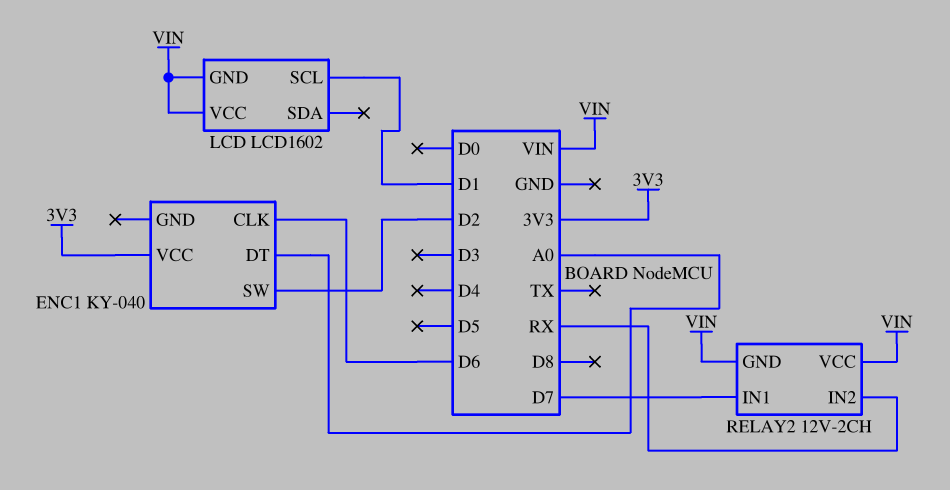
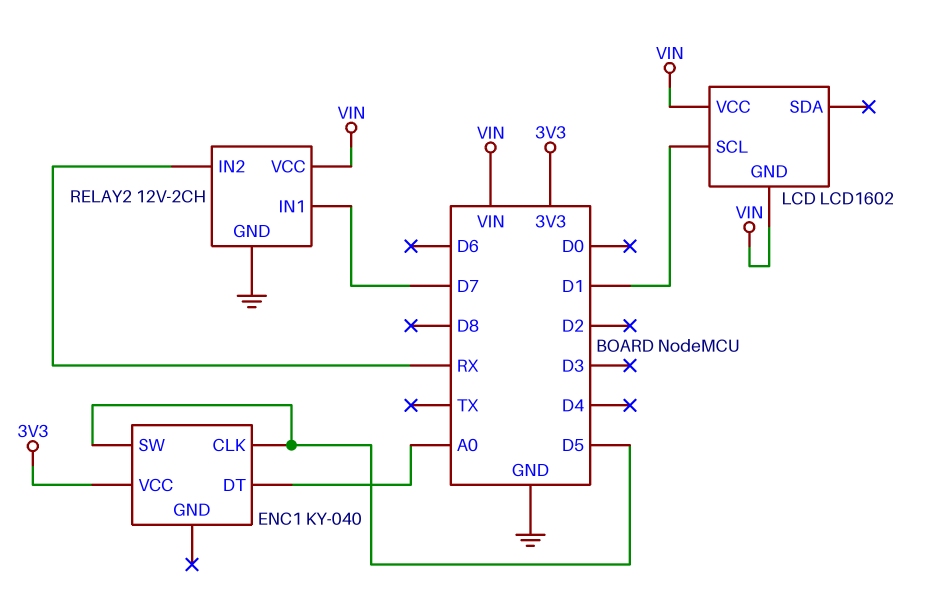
ENC1 pin CLK: D6 -> D5
ENC1 pin SW: D2 -> D5
RELAY2 pin GND: VIN -> GND

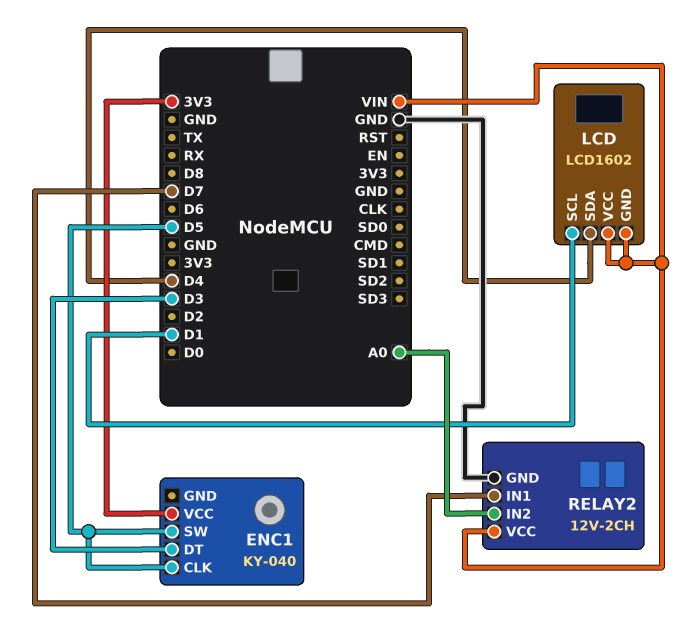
ENC1 pin DT: A0 -> D3
LCD pin SDA: none -> D4
RELAY2 pin IN2: RX -> A0

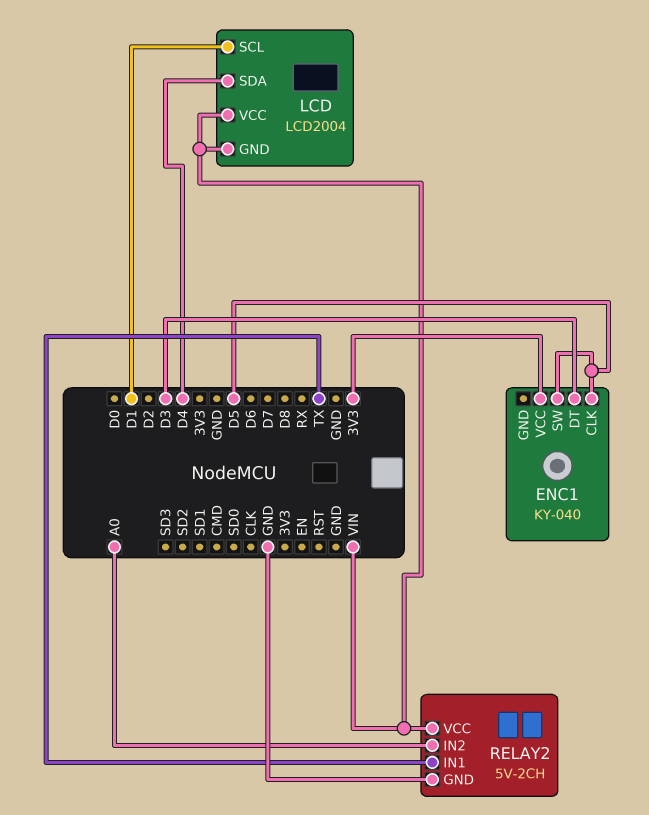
LCD: LCD1602 -> LCD2004
RELAY2: 12V-2CH -> 5V-2CH
RELAY2 pin IN1: D7 -> TX

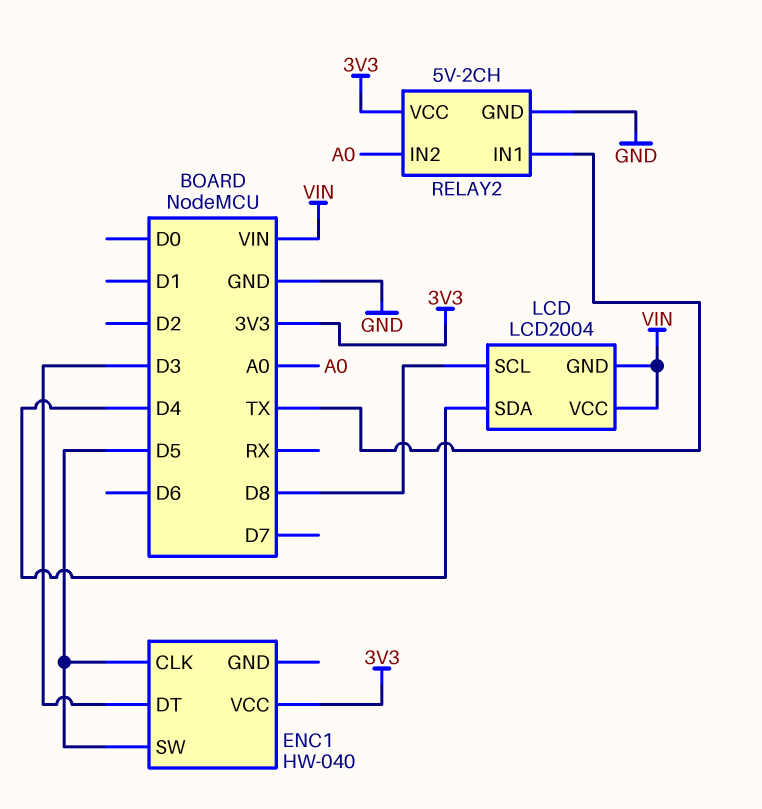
ENC1: KY-040 -> HW-040
LCD pin SCL: D1 -> D8
RELAY2 pin VCC: VIN -> 3V3

